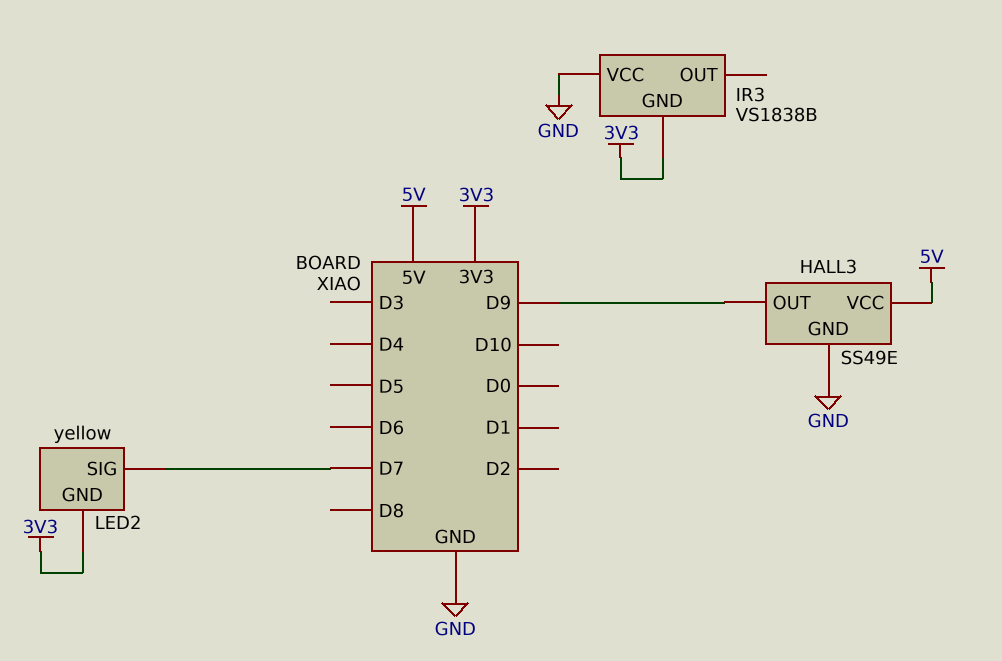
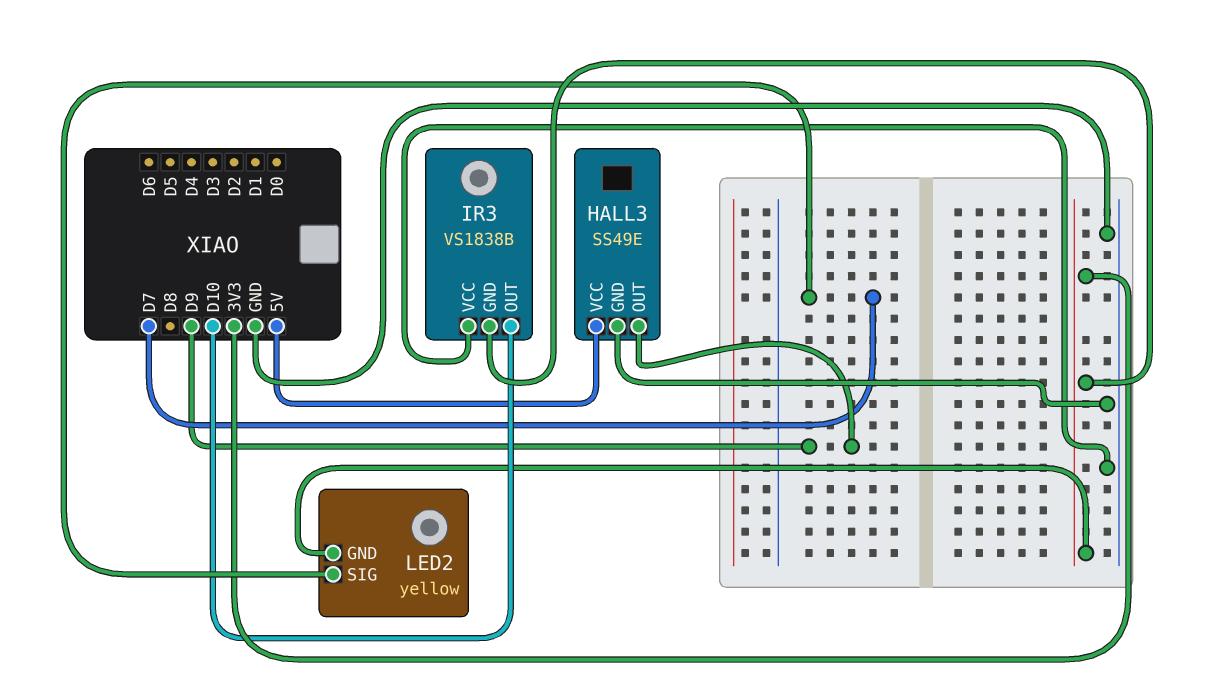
IR3 pin OUT: none -> D10

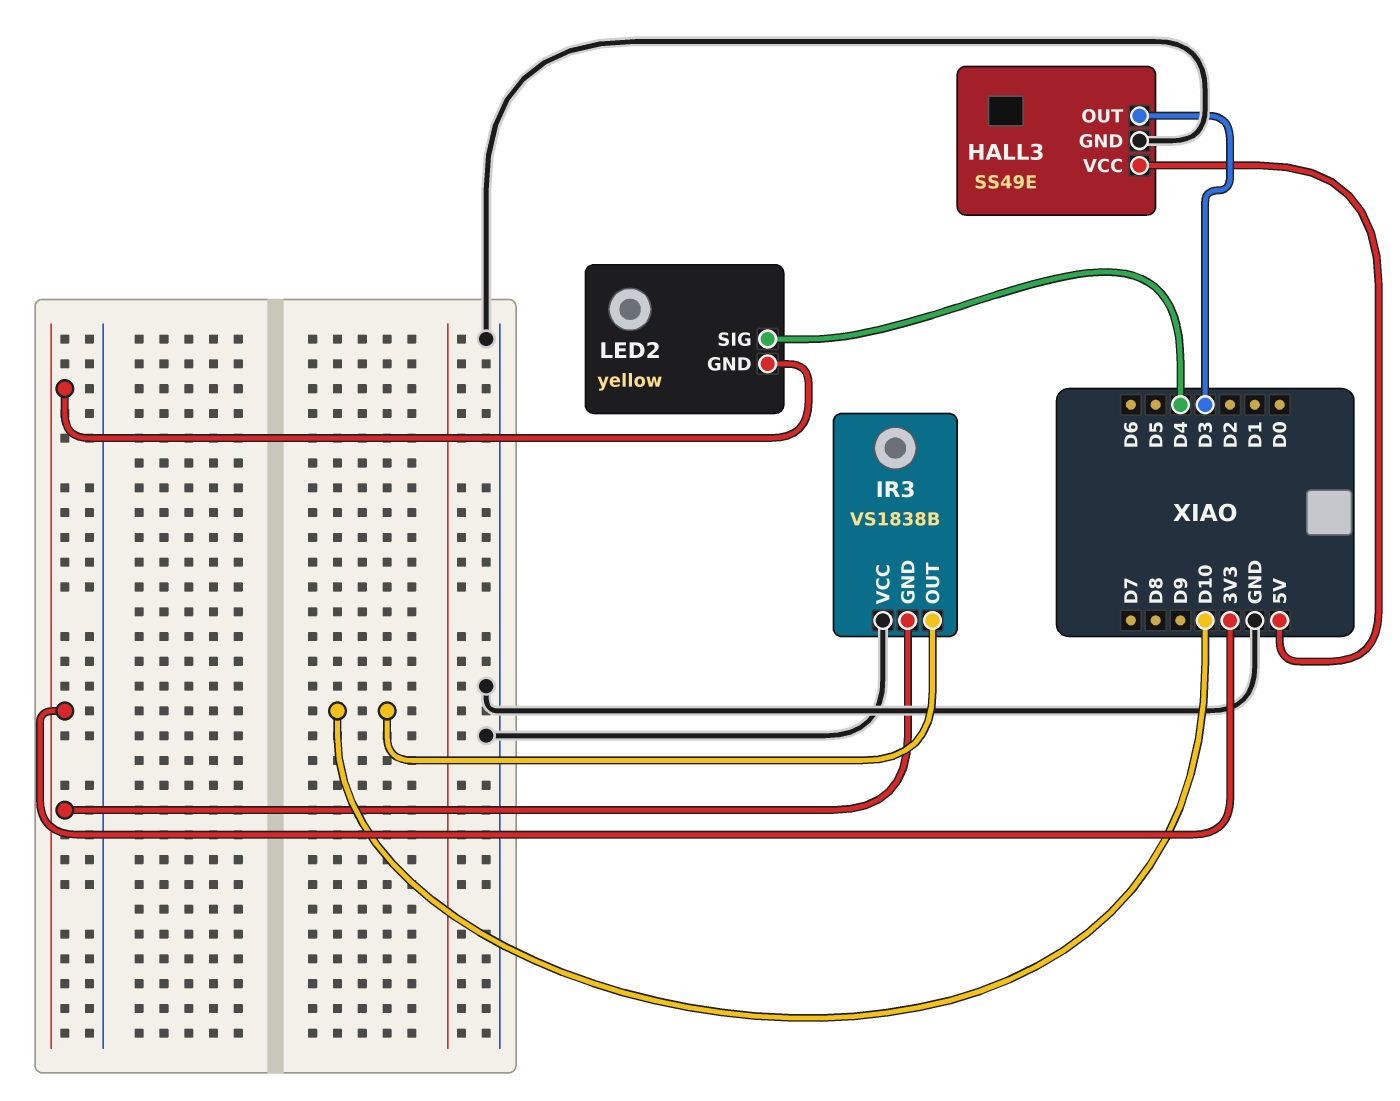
HALL3 pin OUT: D9 -> D3
LED2 pin SIG: D7 -> D4

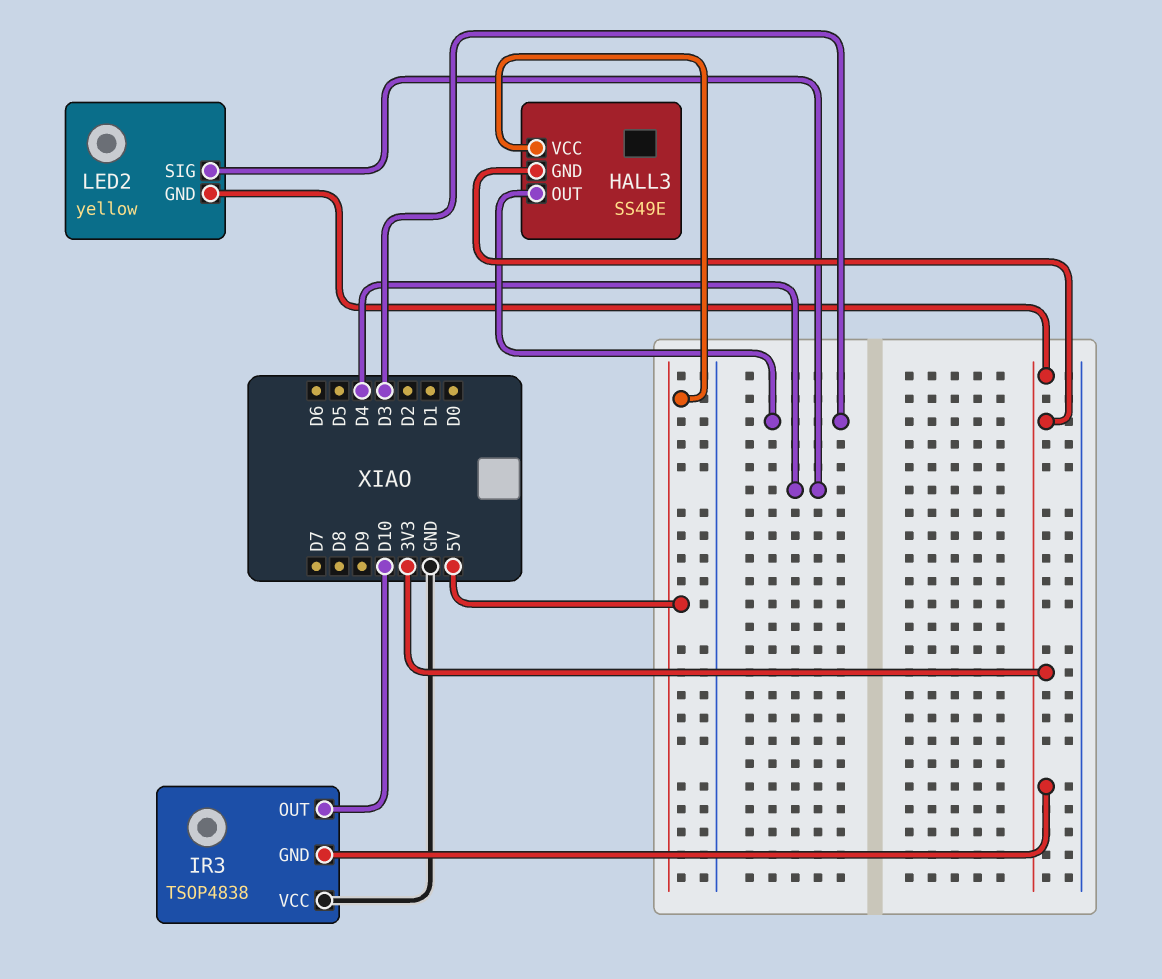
HALL3 pin GND: GND -> 3V3
IR3: VS1838B -> TSOP4838

